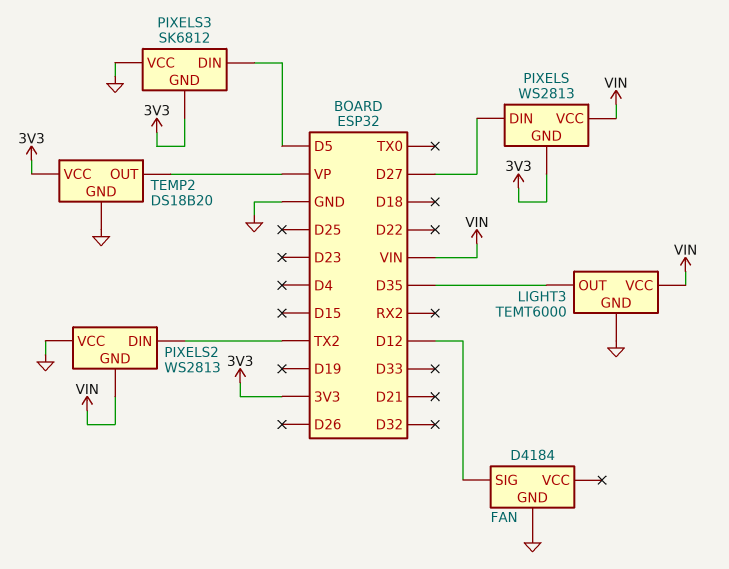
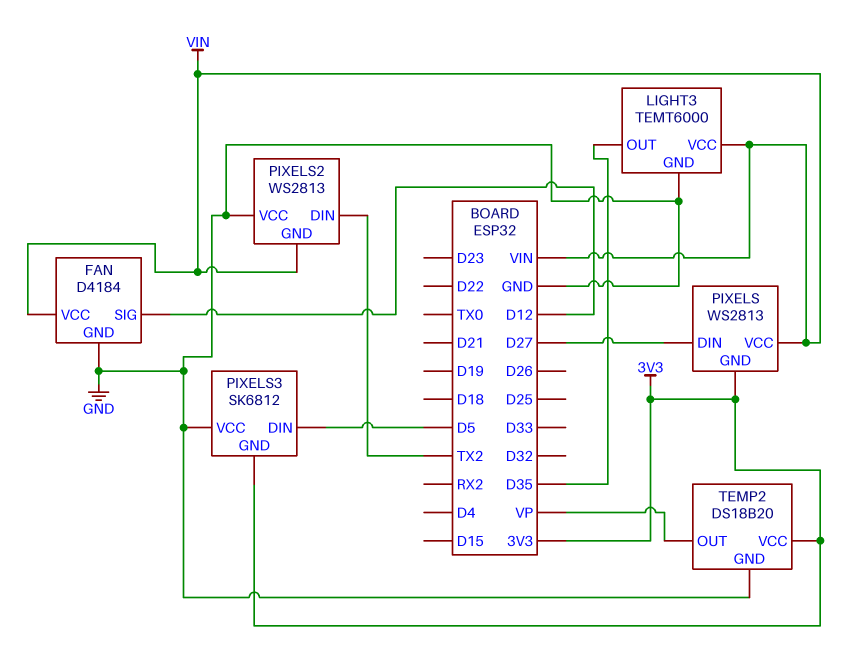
FAN pin VCC: none -> VIN

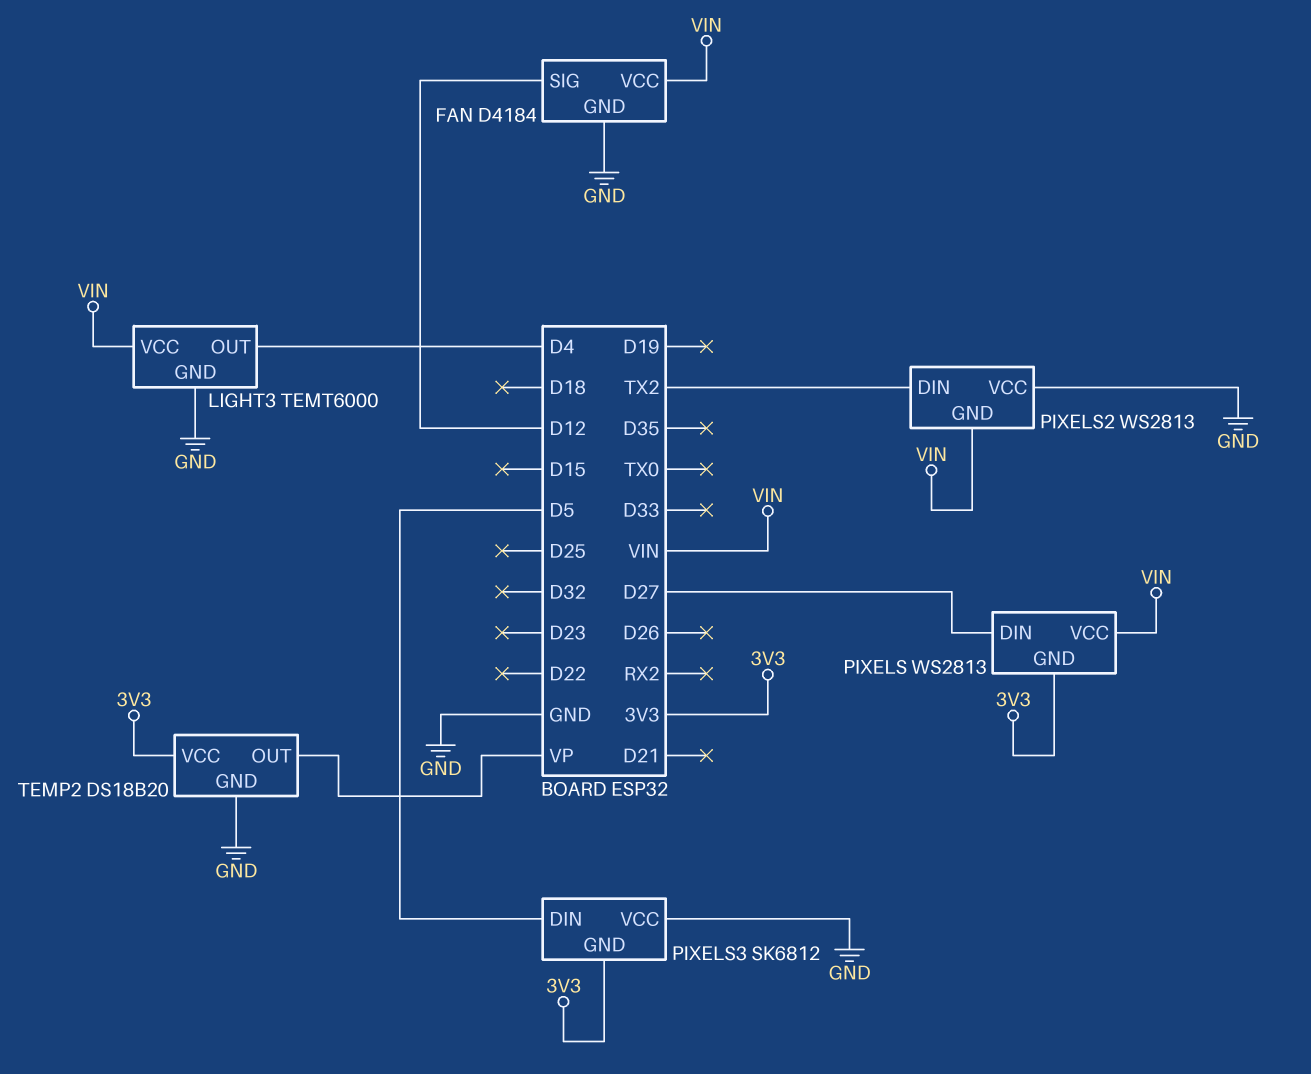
LIGHT3 pin OUT: D35 -> D4

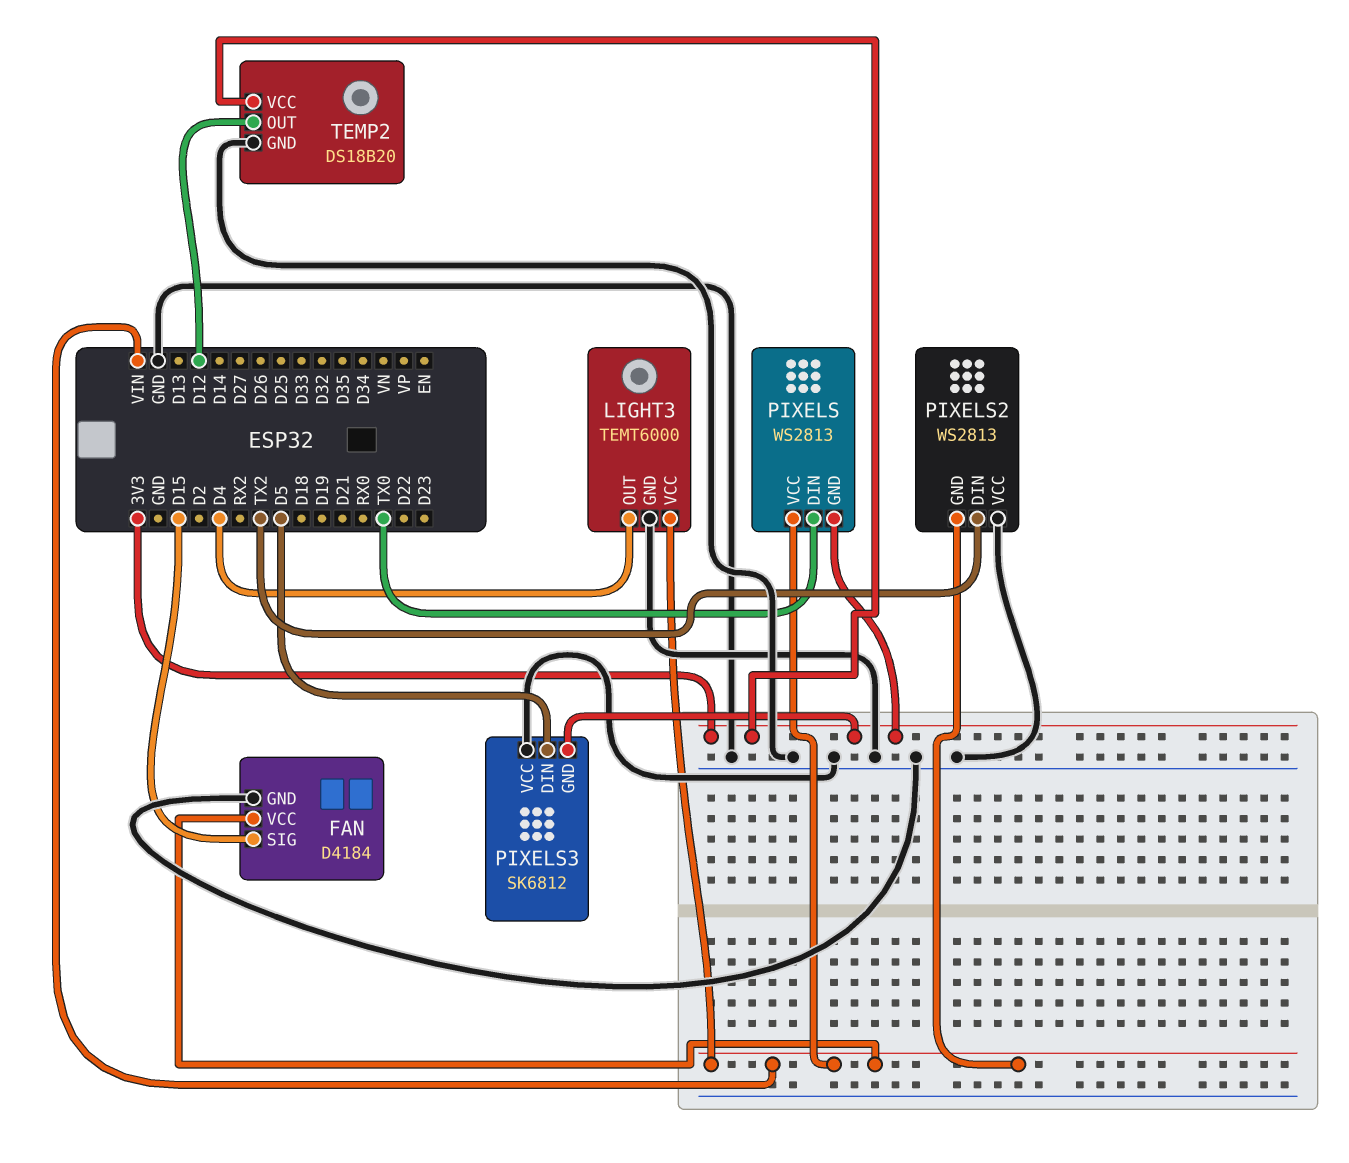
FAN pin SIG: D12 -> D15
PIXELS pin DIN: D27 -> TX0
TEMP2 pin OUT: VP -> D12

